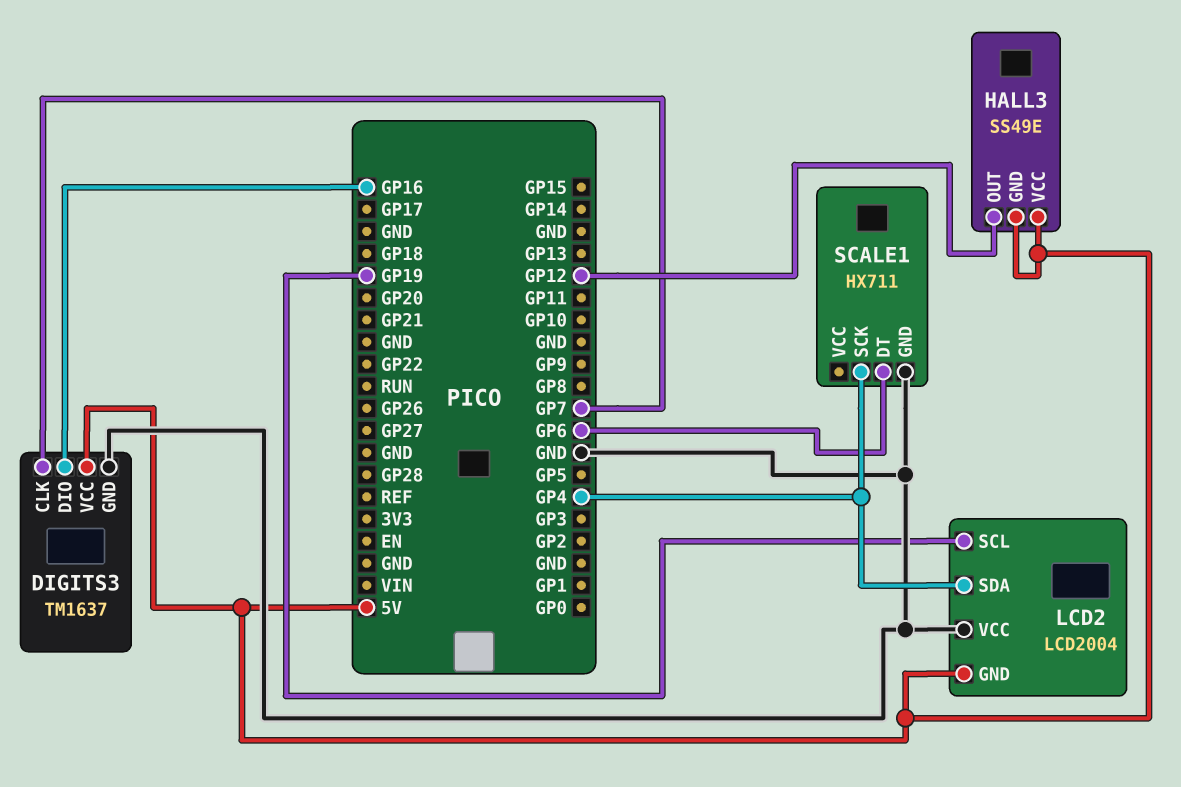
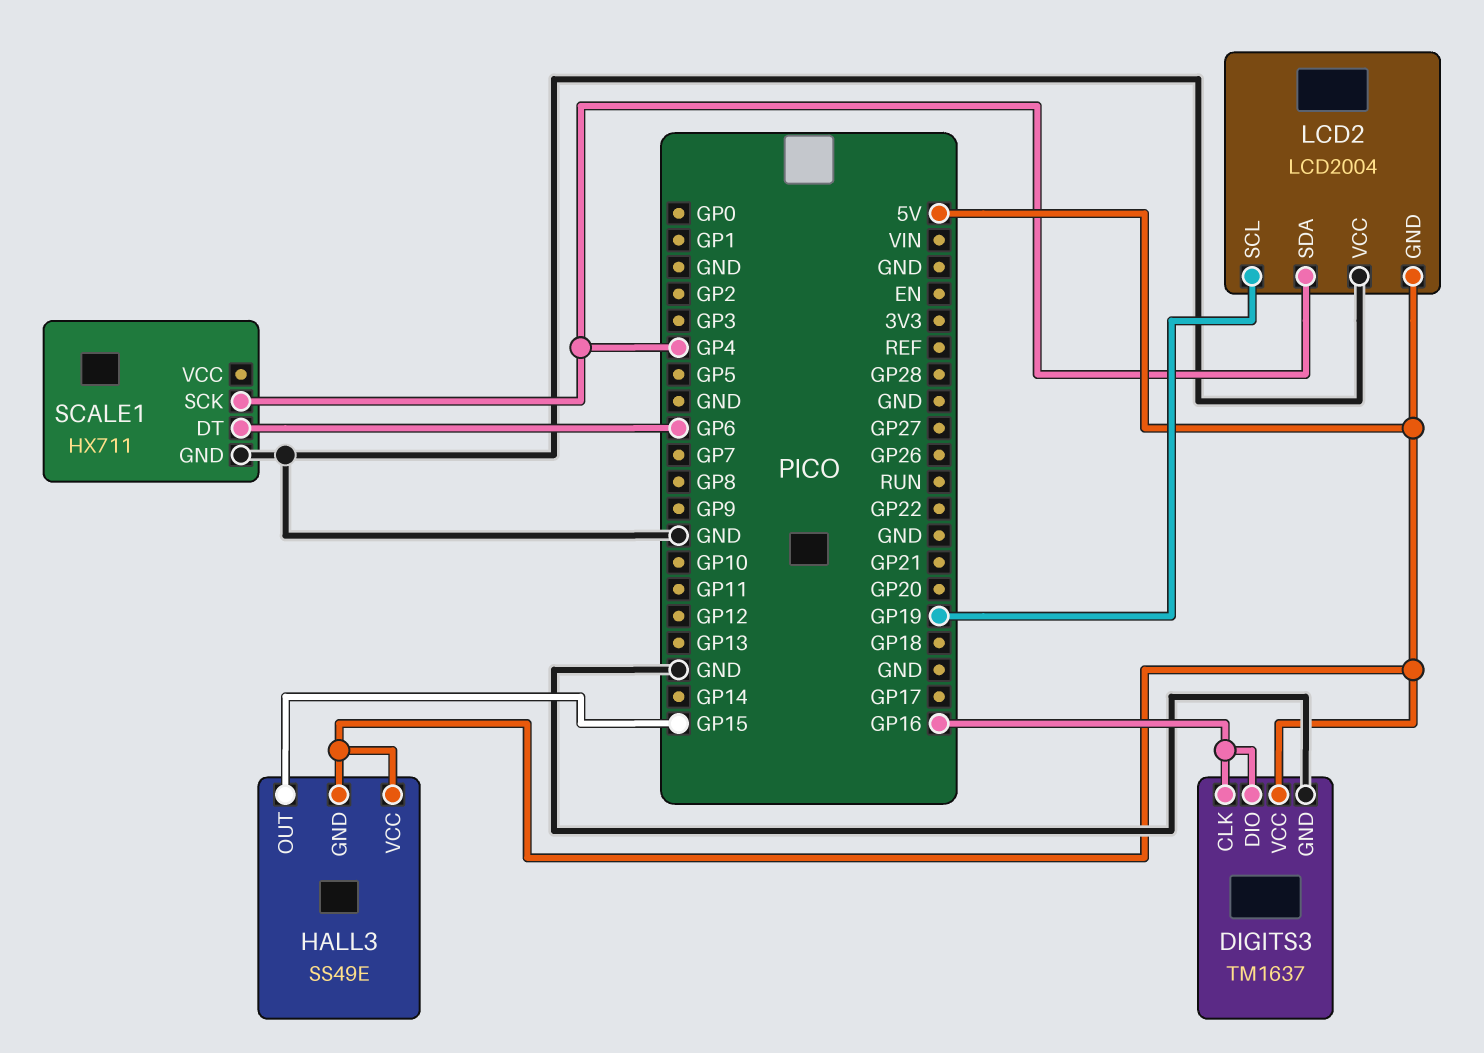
DIGITS3 pin CLK: GP7 -> GP16
HALL3 pin OUT: GP12 -> GP15

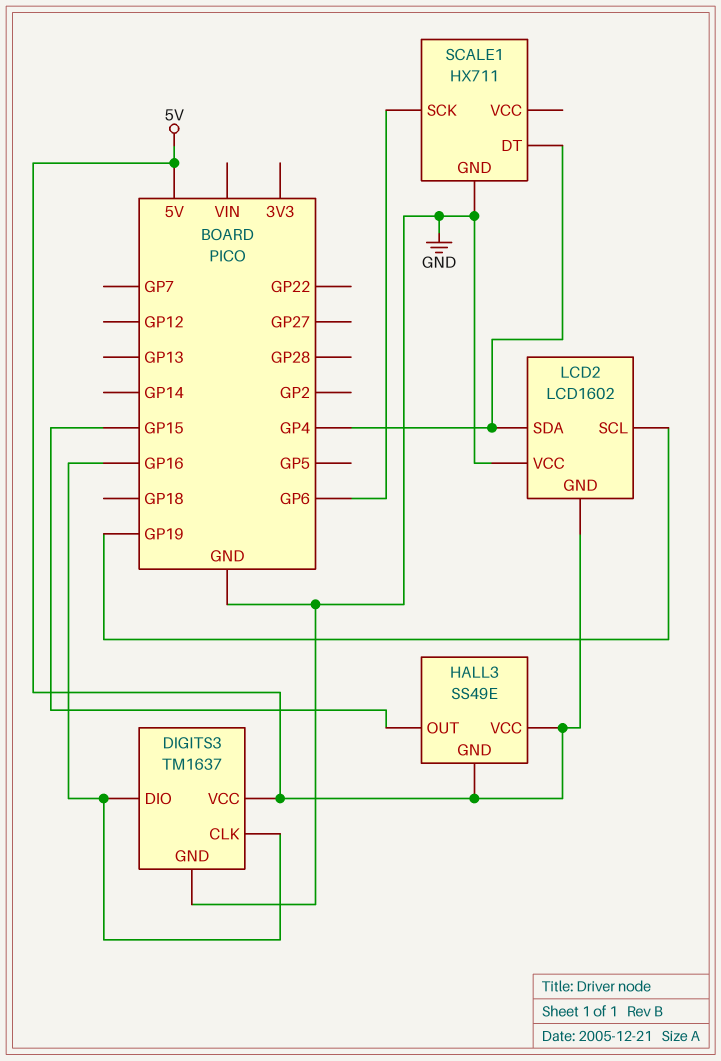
LCD2: LCD2004 -> LCD1602
SCALE1 pin DT: GP6 -> GP4
SCALE1 pin SCK: GP4 -> GP6

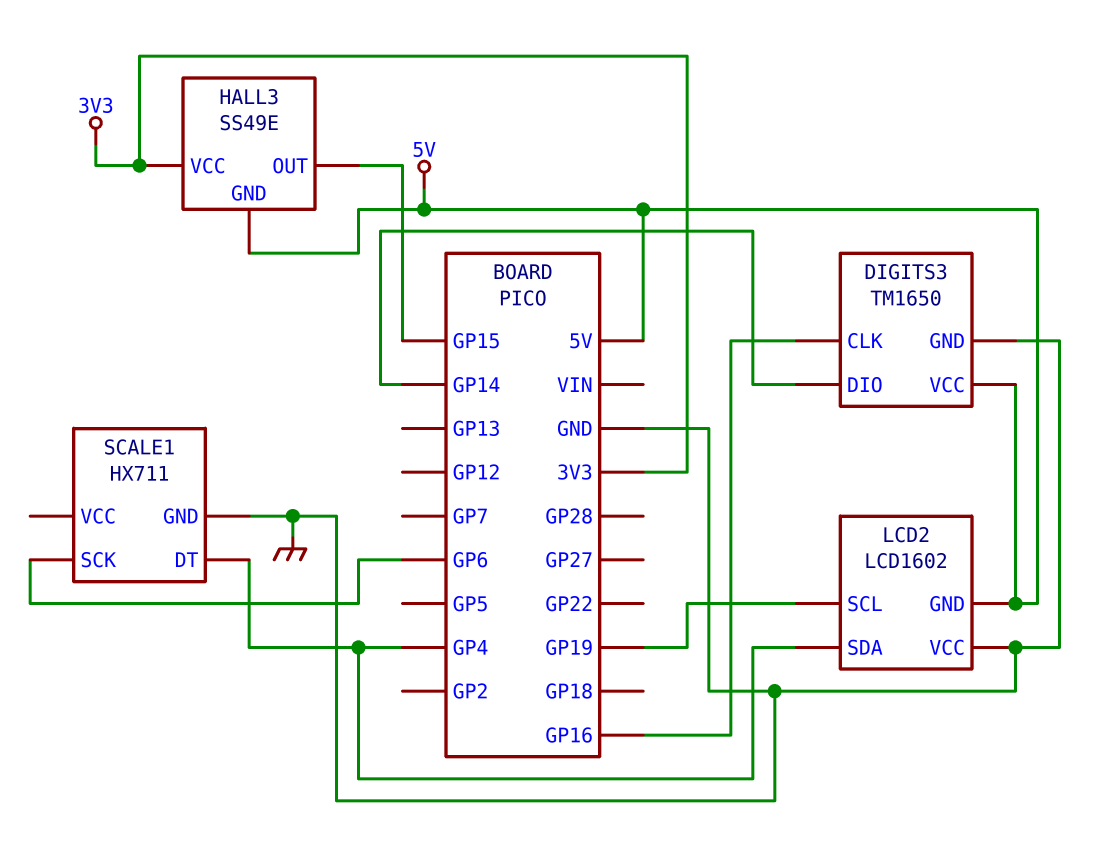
DIGITS3: TM1637 -> TM1650
DIGITS3 pin DIO: GP16 -> GP14
HALL3 pin VCC: 5V -> 3V3

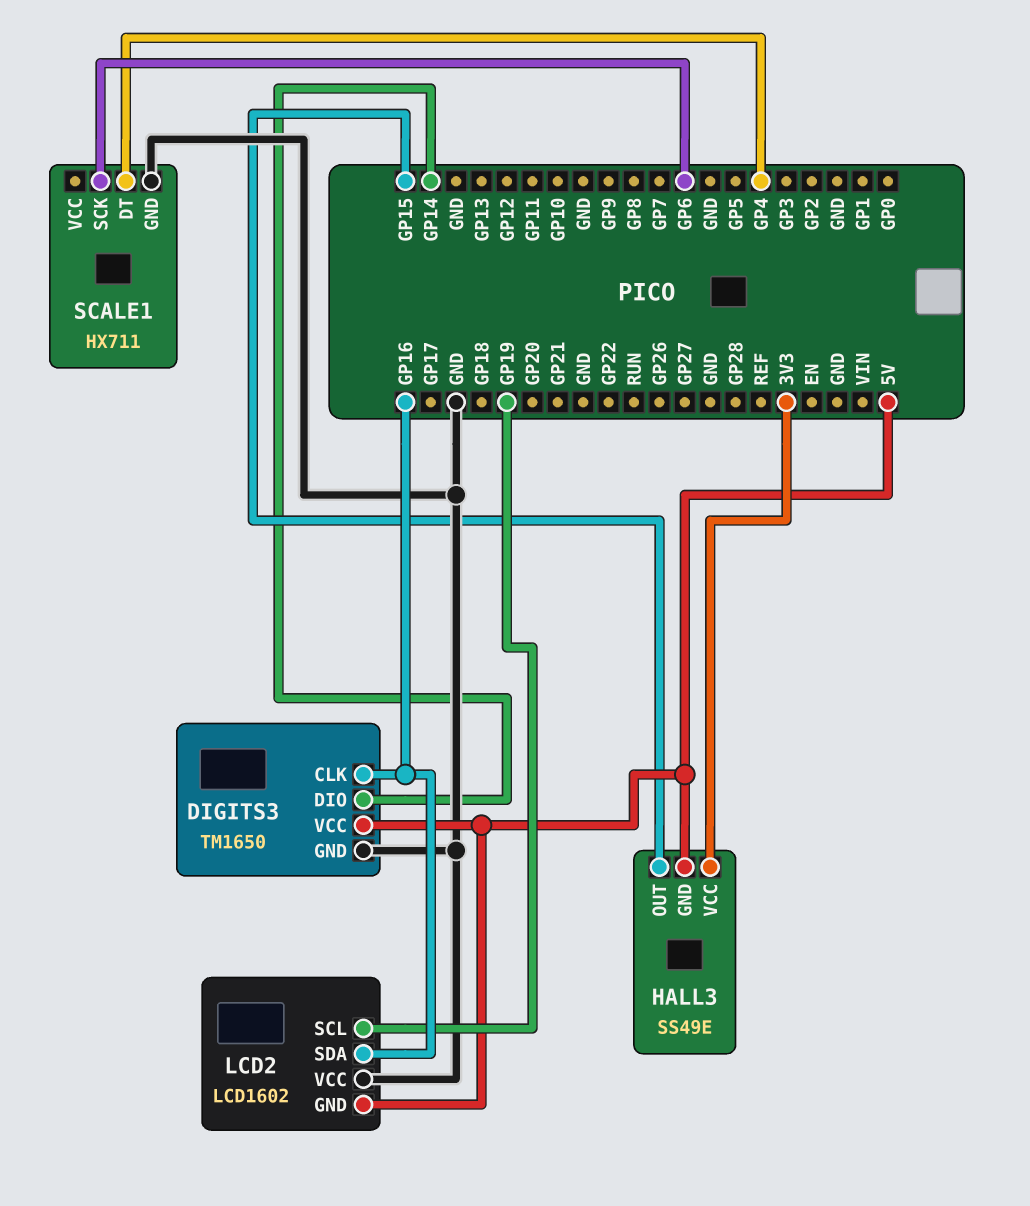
LCD2 pin SDA: GP4 -> GP16

